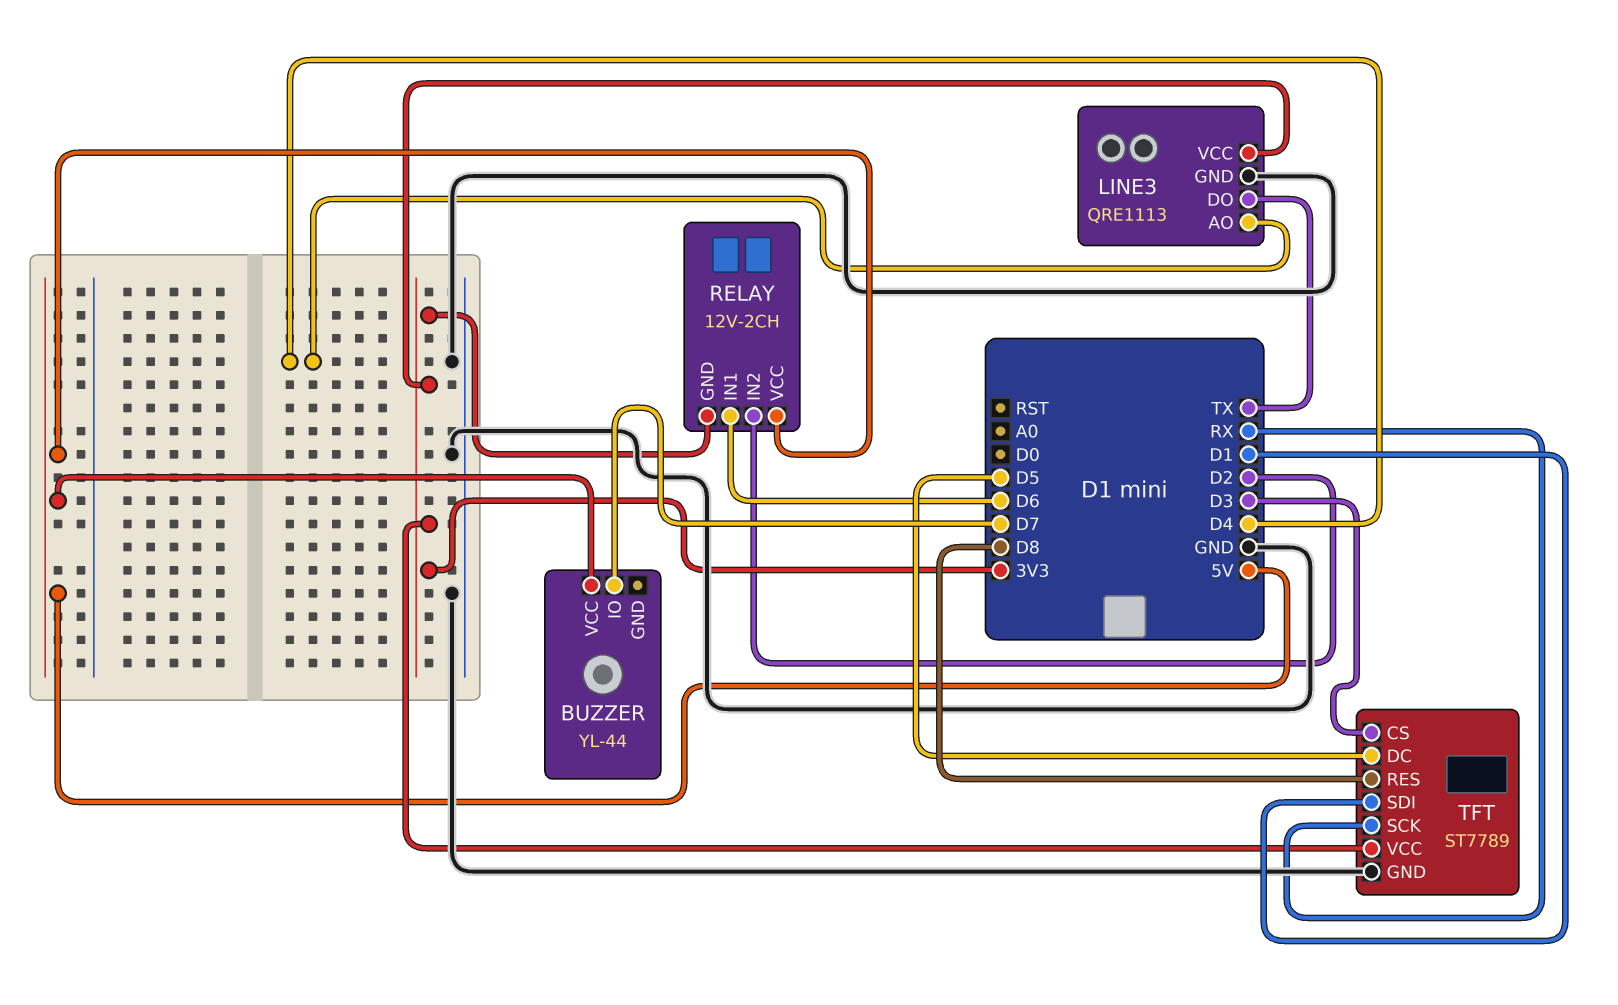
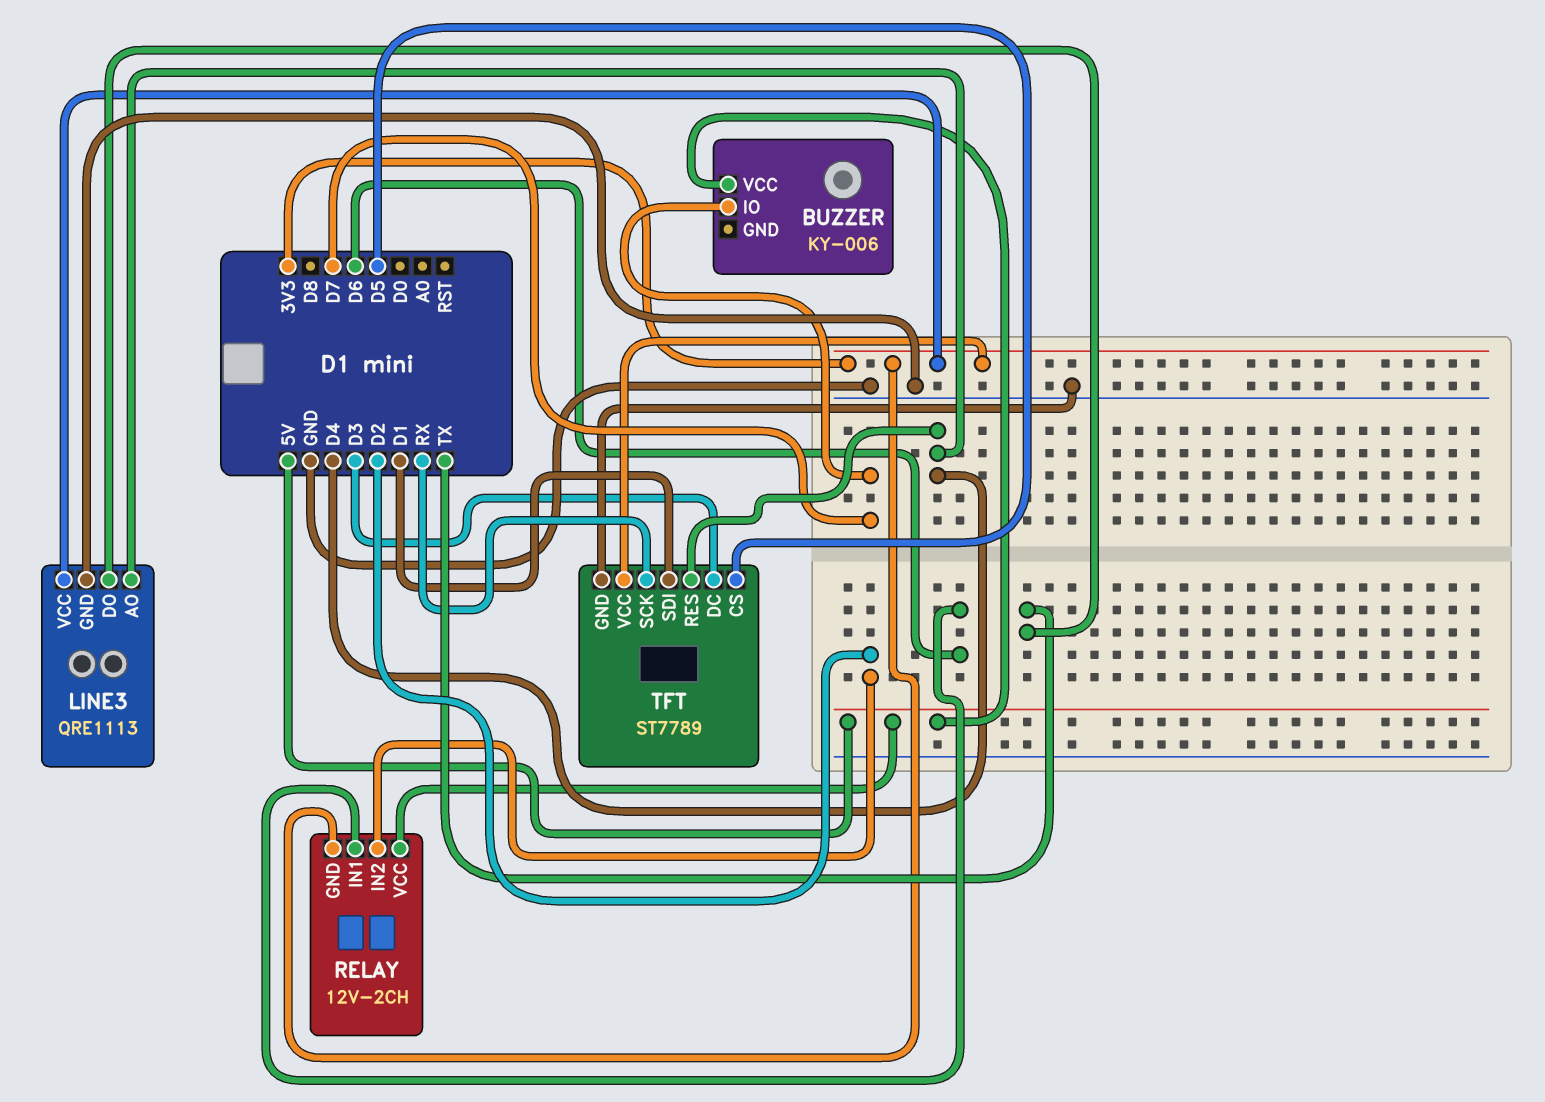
BUZZER: YL-44 -> KY-006
TFT pin CS: D3 -> D5
TFT pin DC: D5 -> D3
TFT pin RES: D8 -> D4

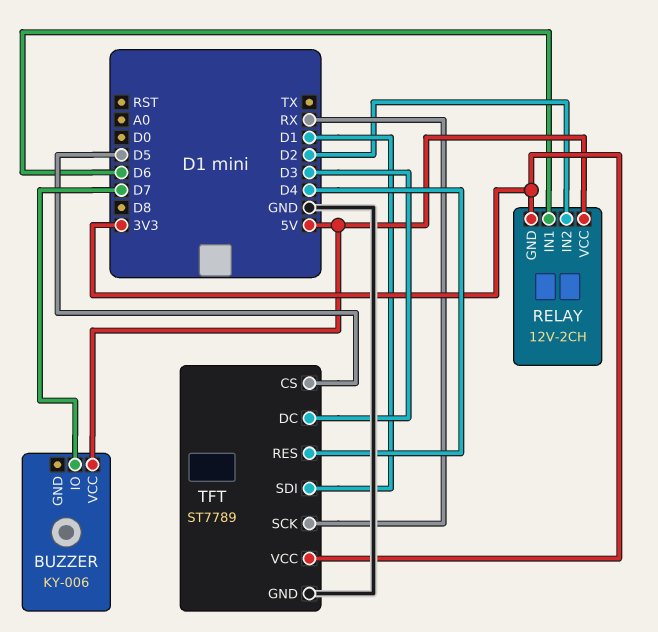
LINE3: QRE1113 -> none
LINE3 pin AO: D4 -> none
LINE3 pin DO: TX -> none
LINE3 pin GND: GND -> none
LINE3 pin VCC: 3V3 -> none

